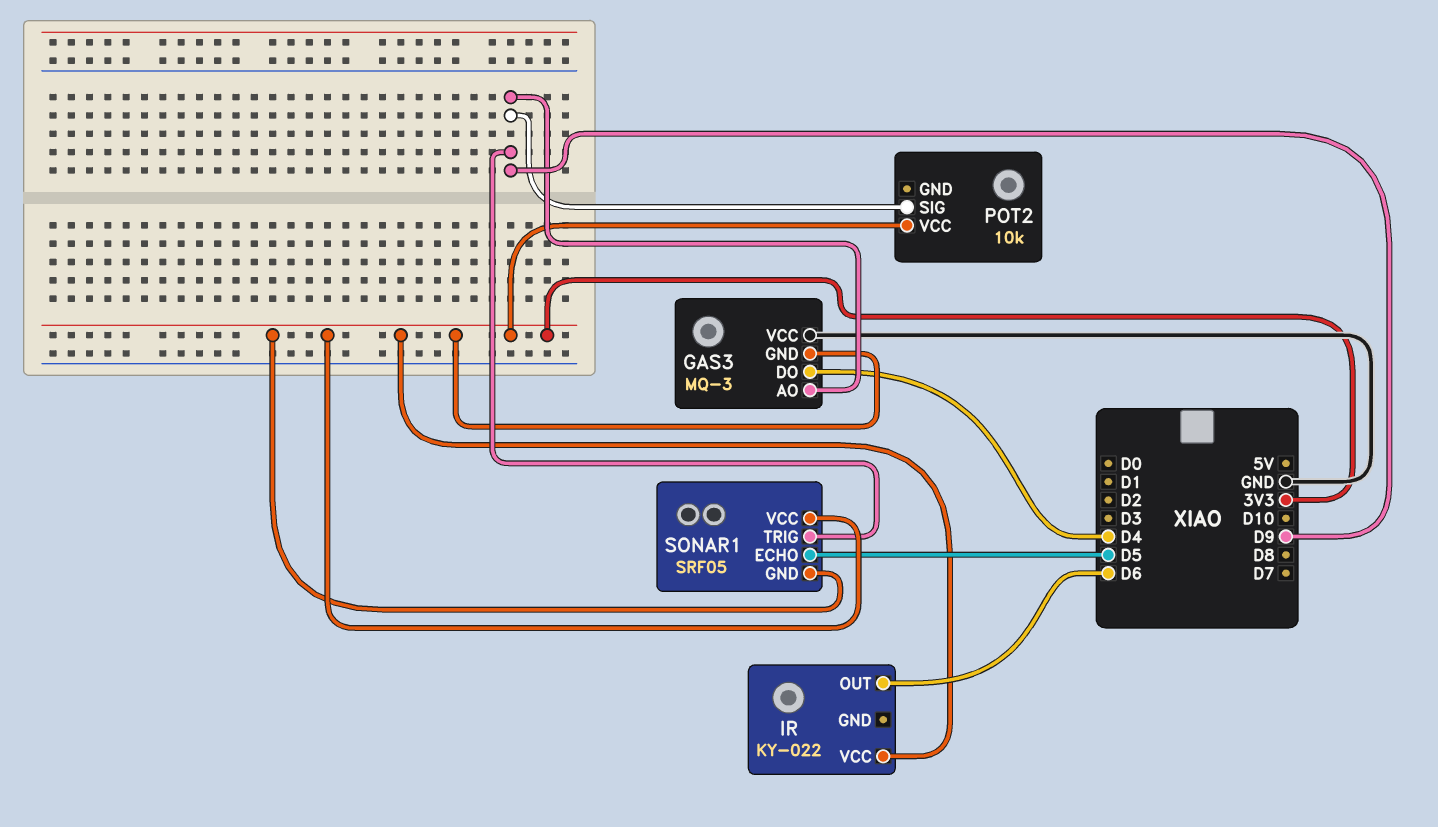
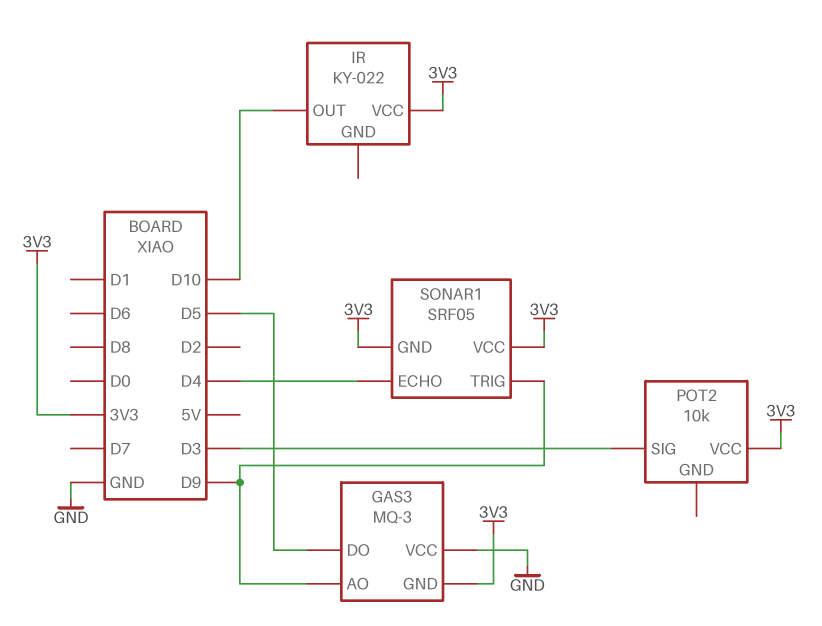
GAS3 pin DO: D4 -> D5
IR pin OUT: D6 -> D10
POT2 pin SIG: D9 -> D3
SONAR1 pin ECHO: D5 -> D4

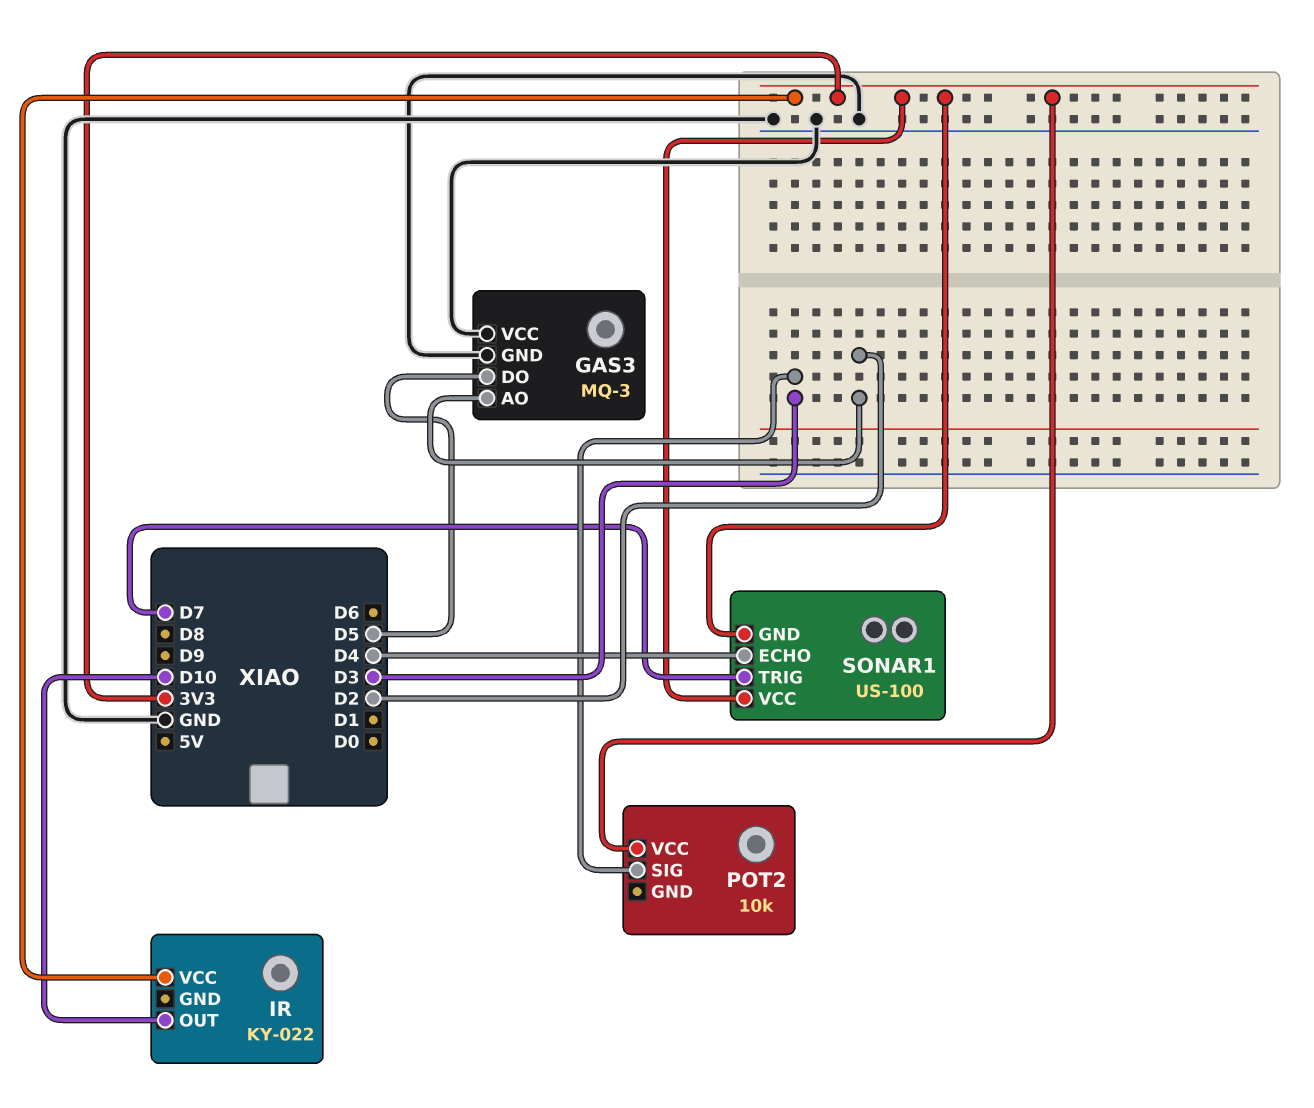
GAS3 pin AO: D9 -> D2
GAS3 pin GND: 3V3 -> GND
SONAR1: SRF05 -> US-100
SONAR1 pin TRIG: D9 -> D7

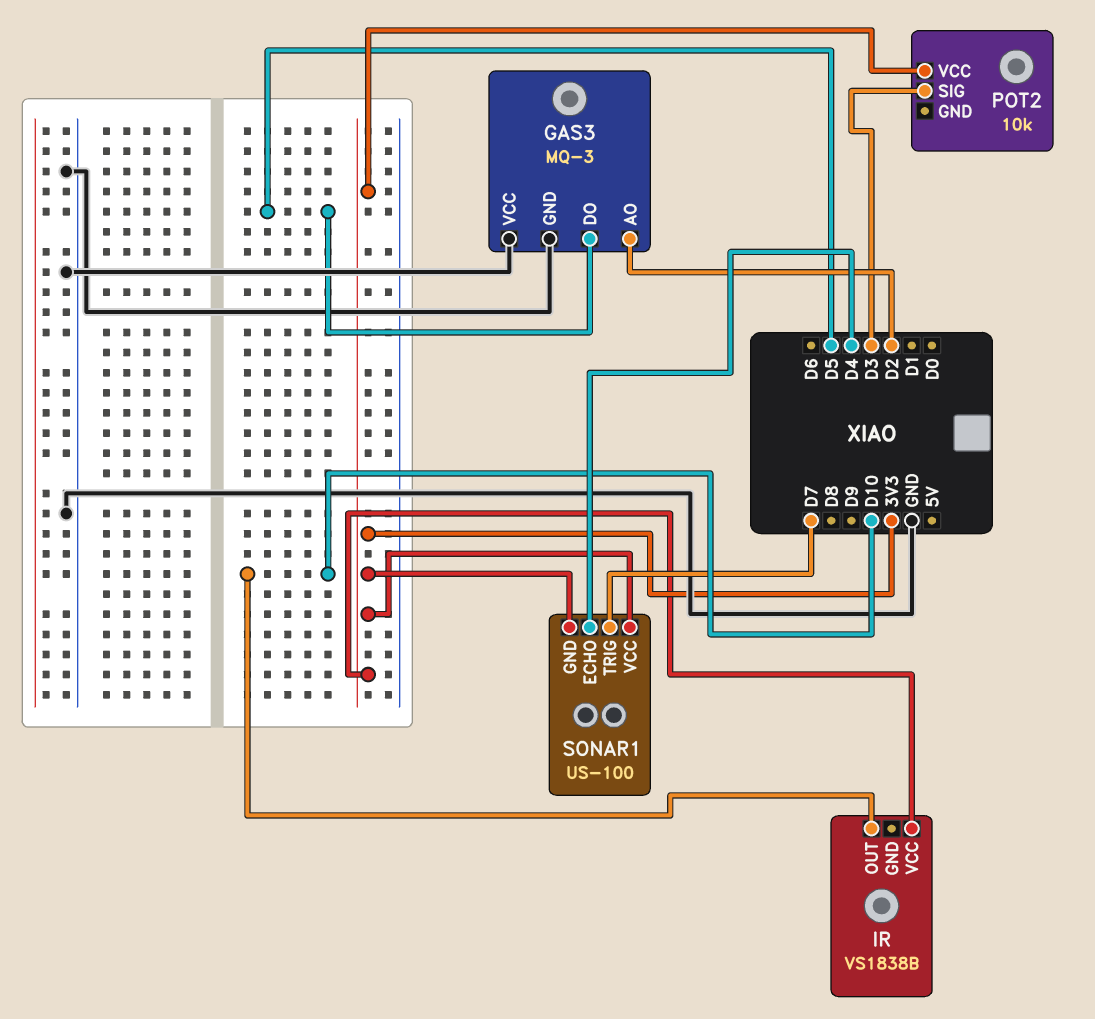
IR: KY-022 -> VS1838B

